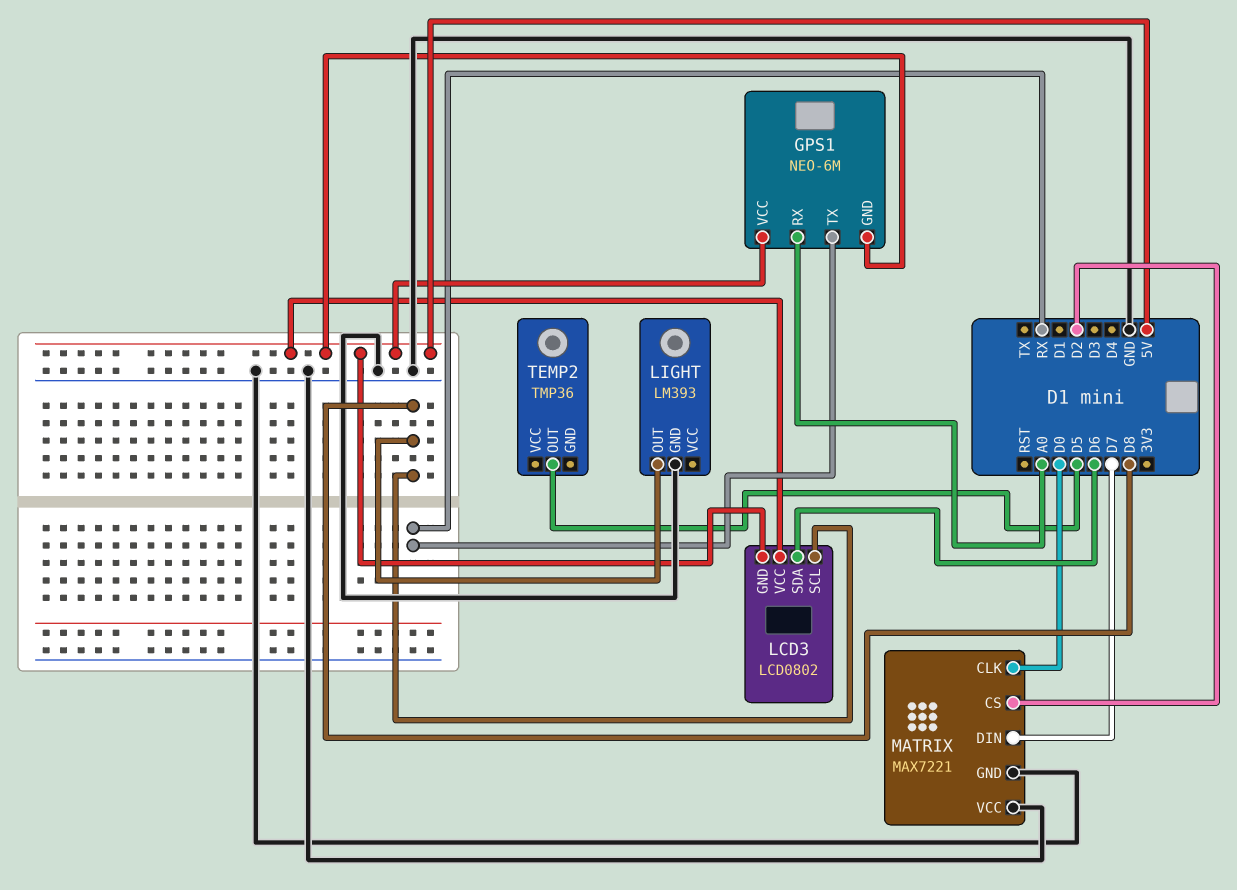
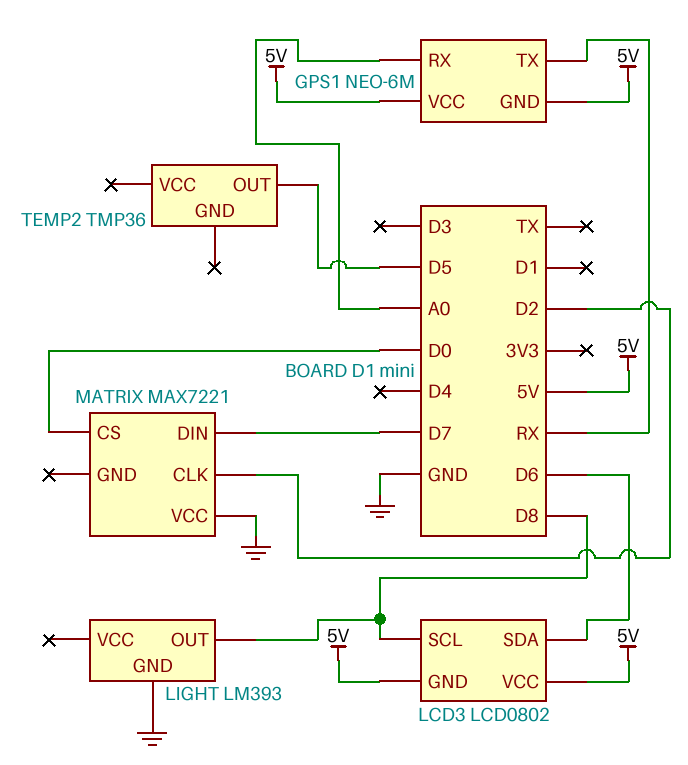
MATRIX pin CLK: D0 -> D2
MATRIX pin CS: D2 -> D0
MATRIX pin GND: GND -> none

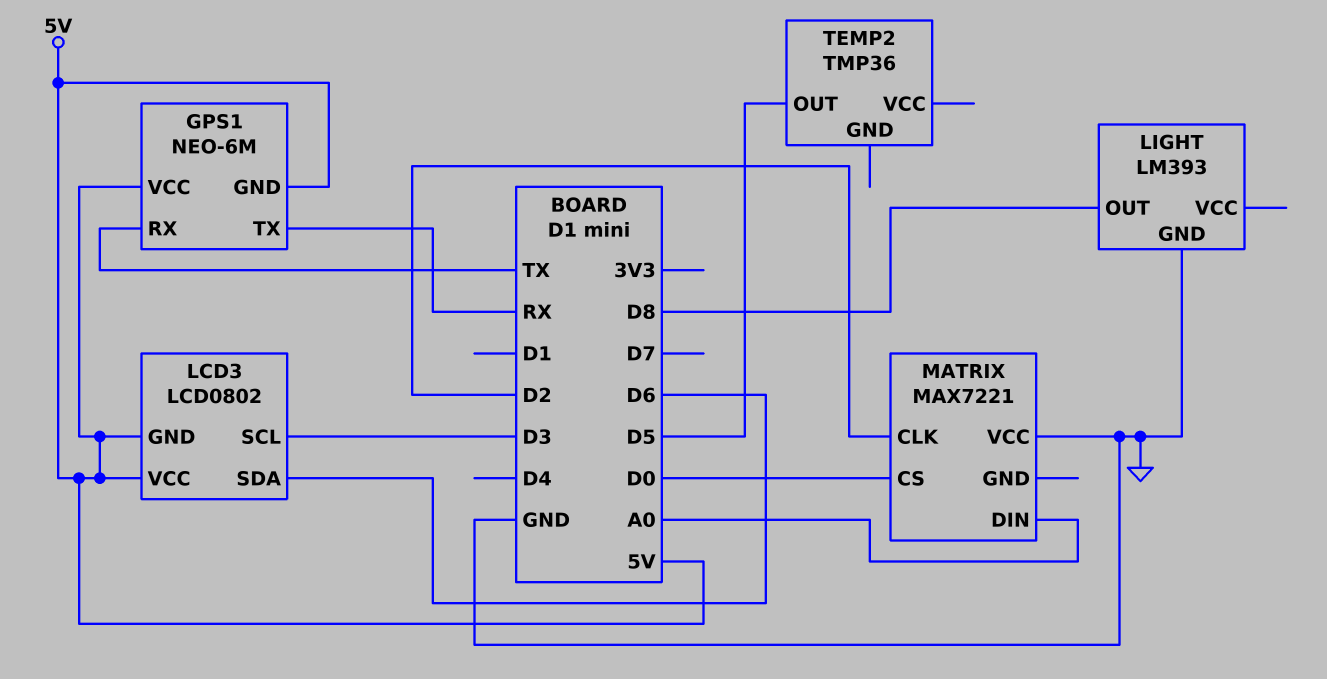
GPS1 pin RX: A0 -> TX
LCD3 pin SCL: D8 -> D3
MATRIX pin DIN: D7 -> A0

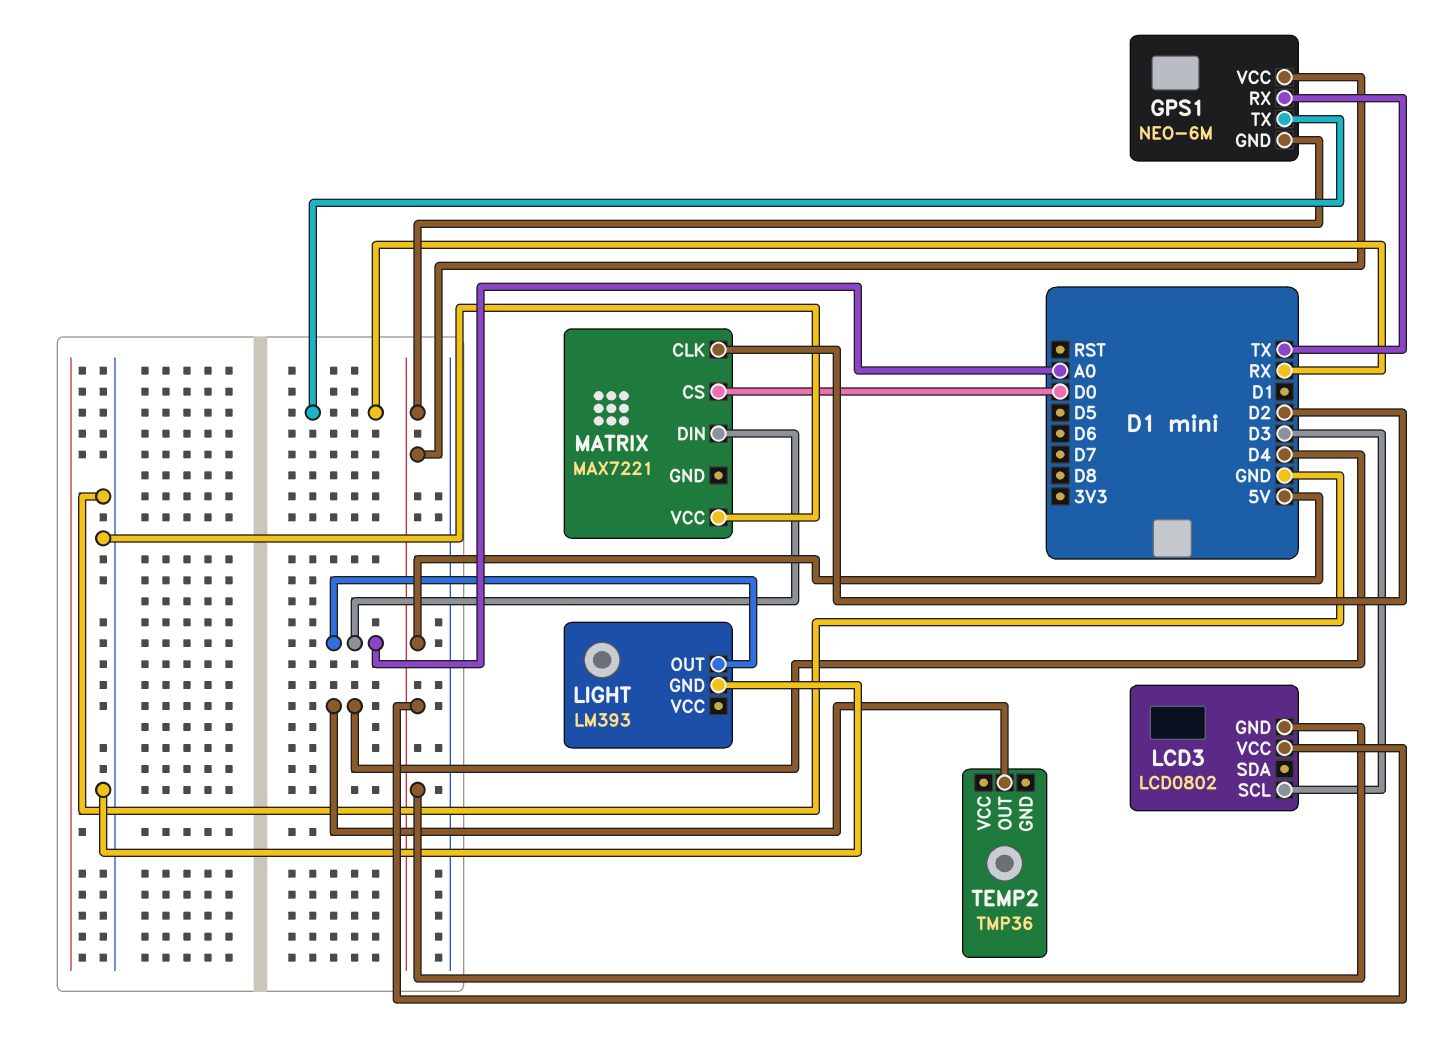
LCD3 pin SDA: D6 -> none
LIGHT pin OUT: D8 -> A0
TEMP2 pin OUT: D5 -> D4

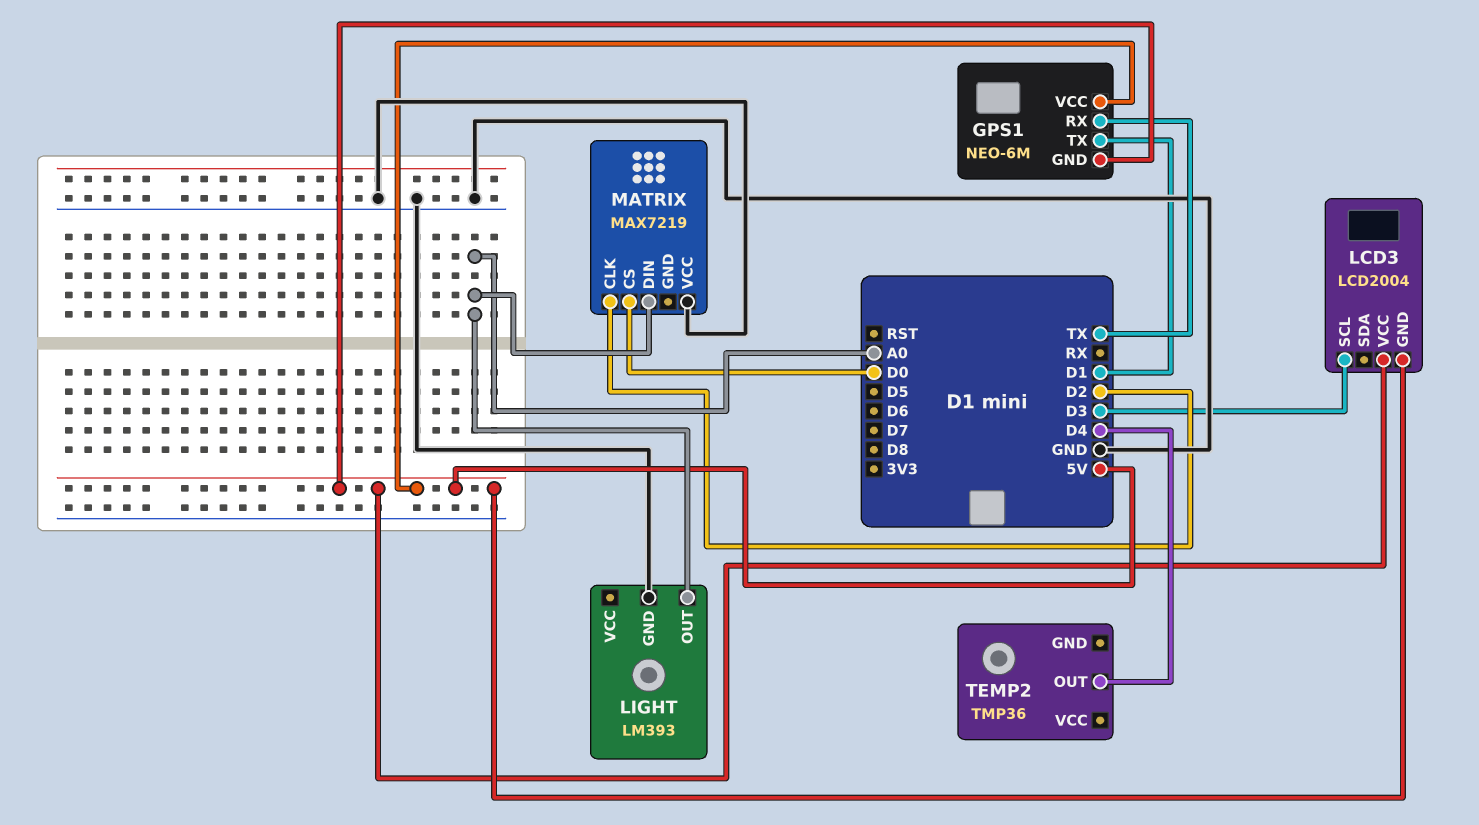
GPS1 pin TX: RX -> D1
LCD3: LCD0802 -> LCD2004
MATRIX: MAX7221 -> MAX7219

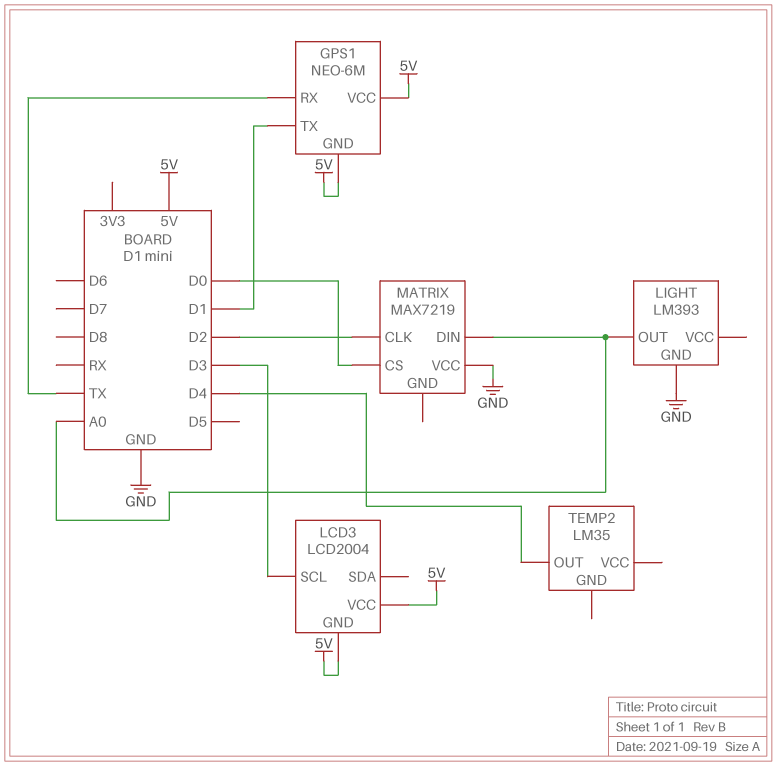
TEMP2: TMP36 -> LM35

